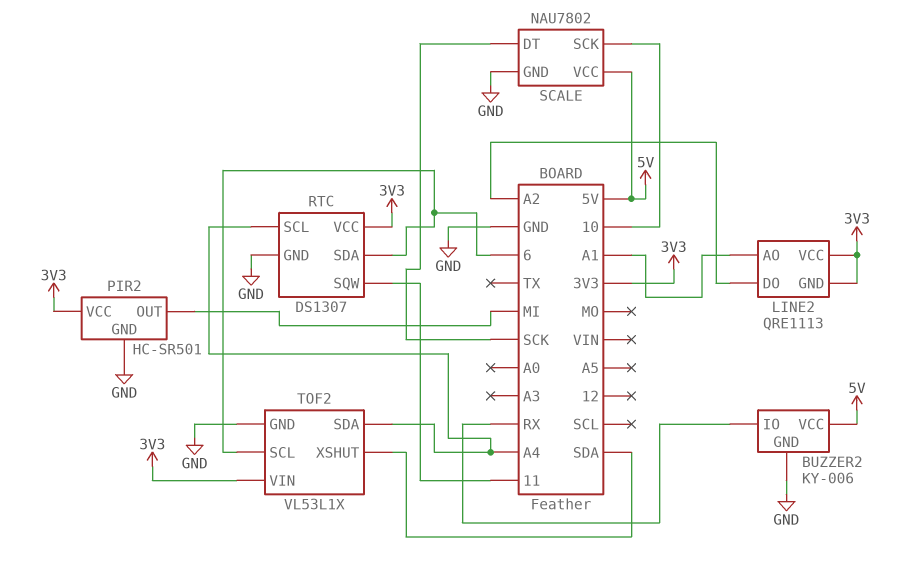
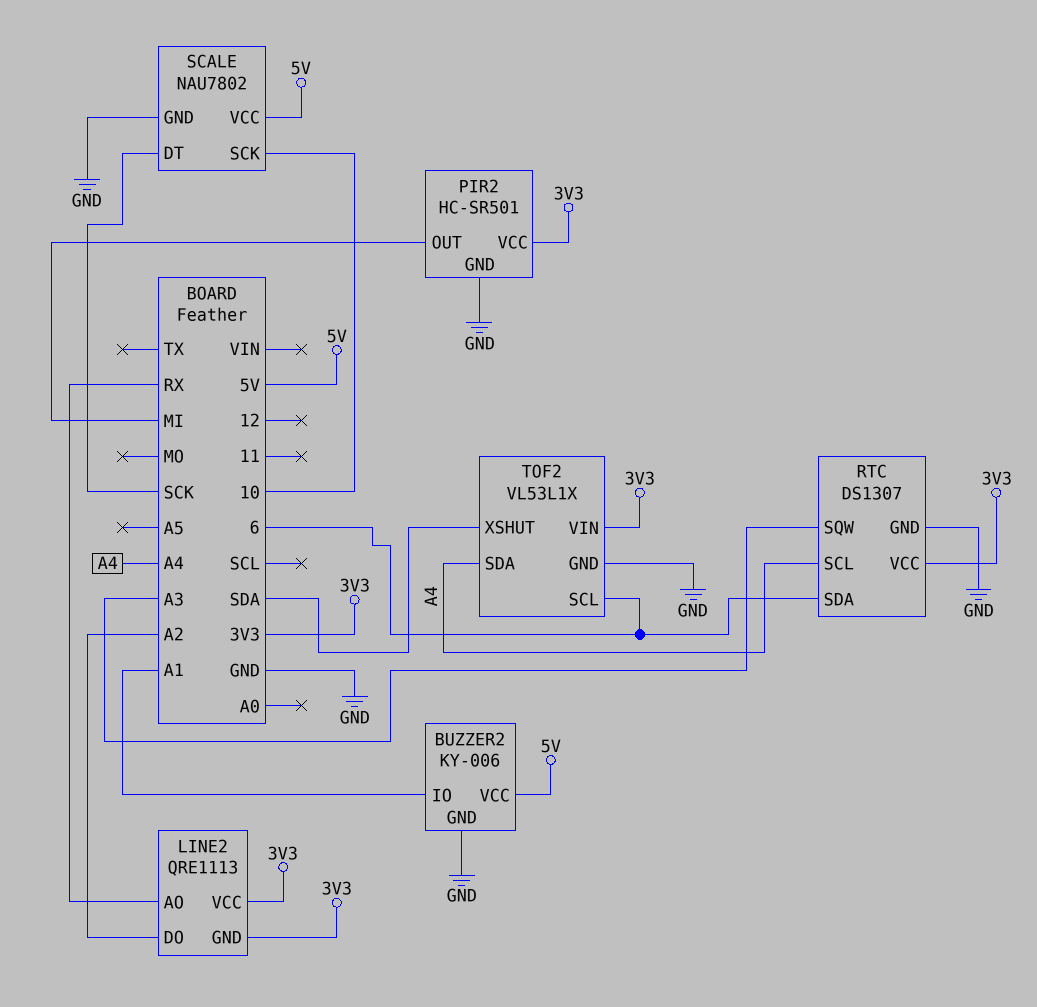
BUZZER2 pin IO: RX -> A1
LINE2 pin AO: A1 -> RX
RTC pin SQW: 11 -> A3

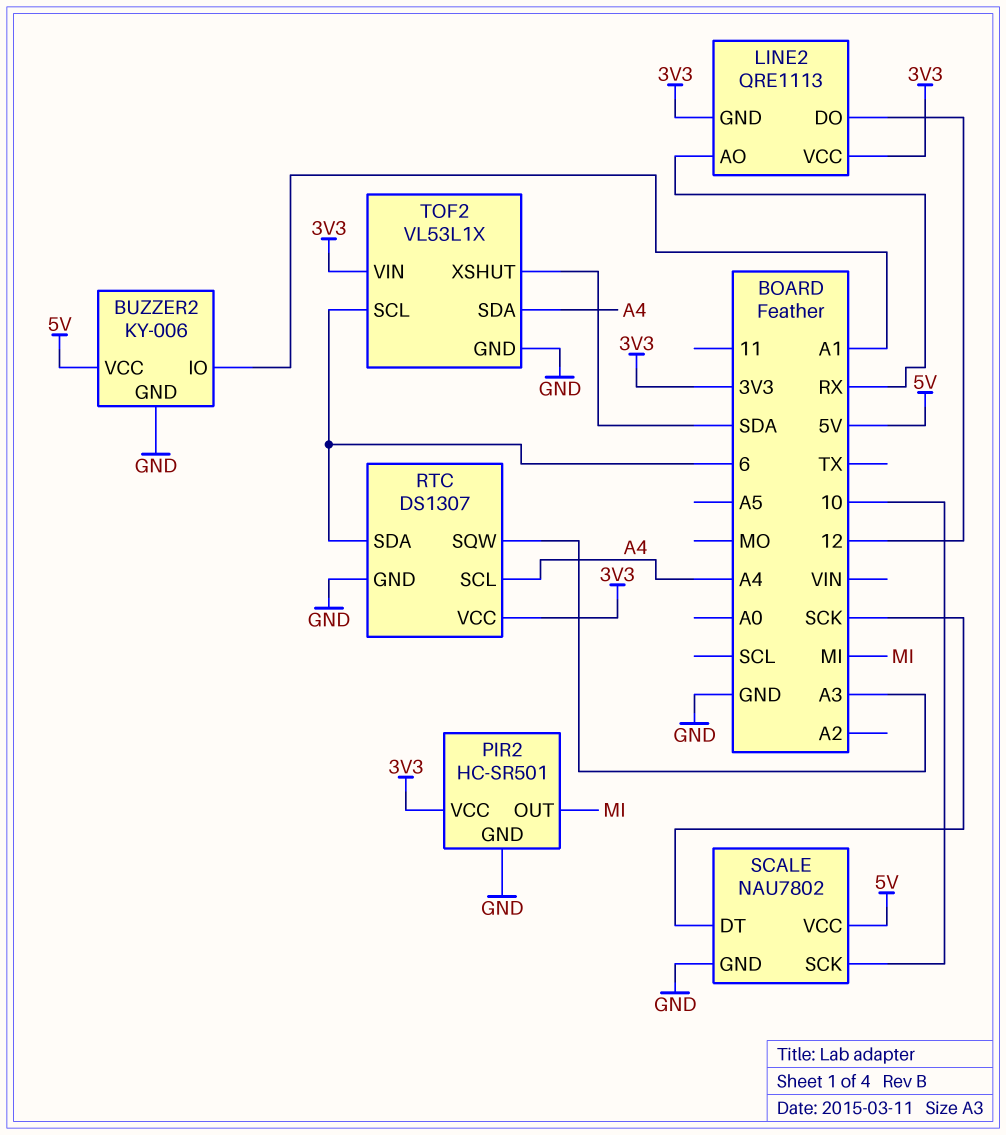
LINE2 pin DO: A2 -> 12

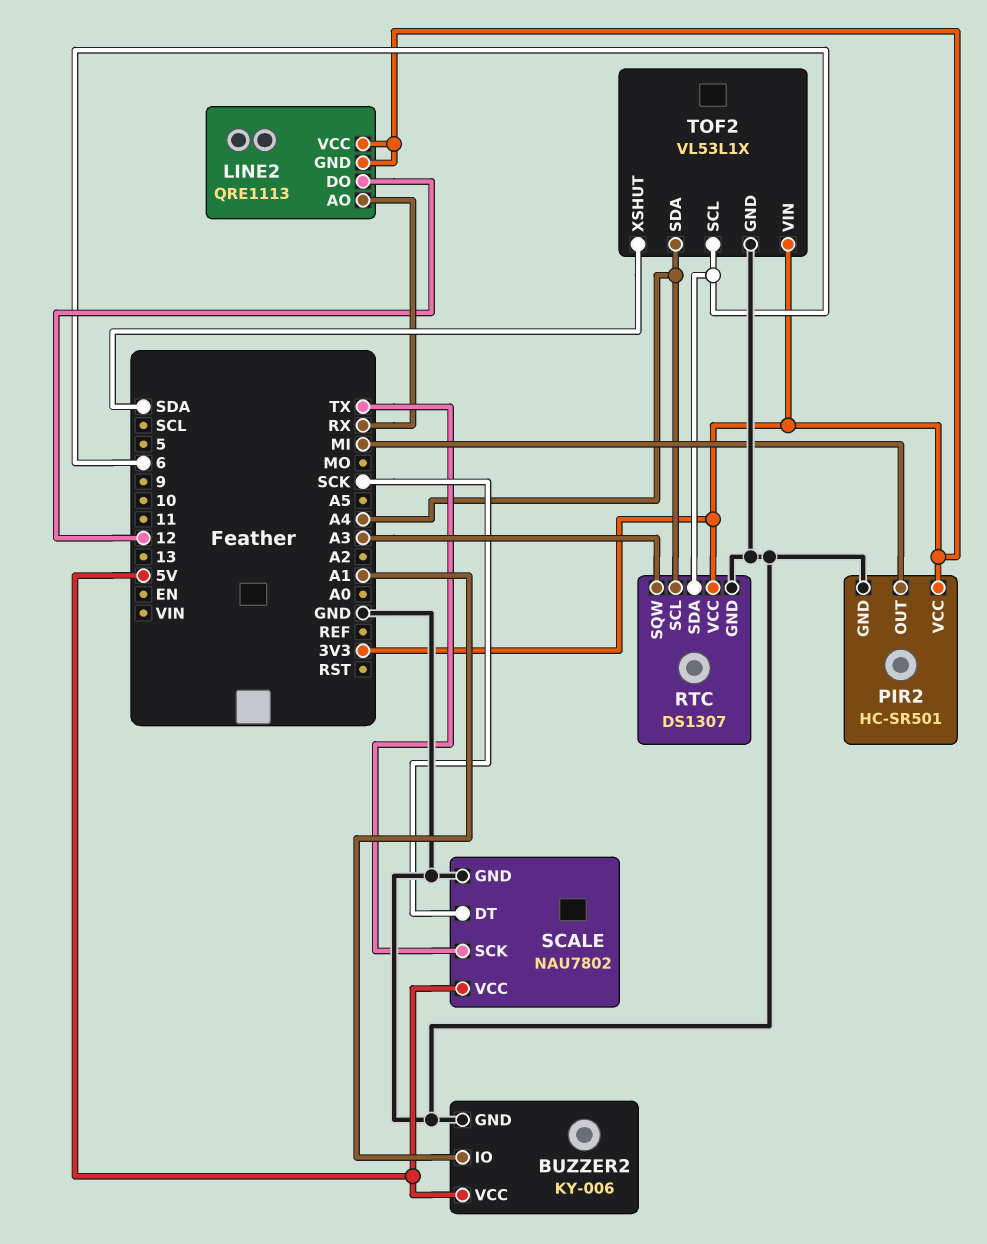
SCALE pin SCK: 10 -> TX

